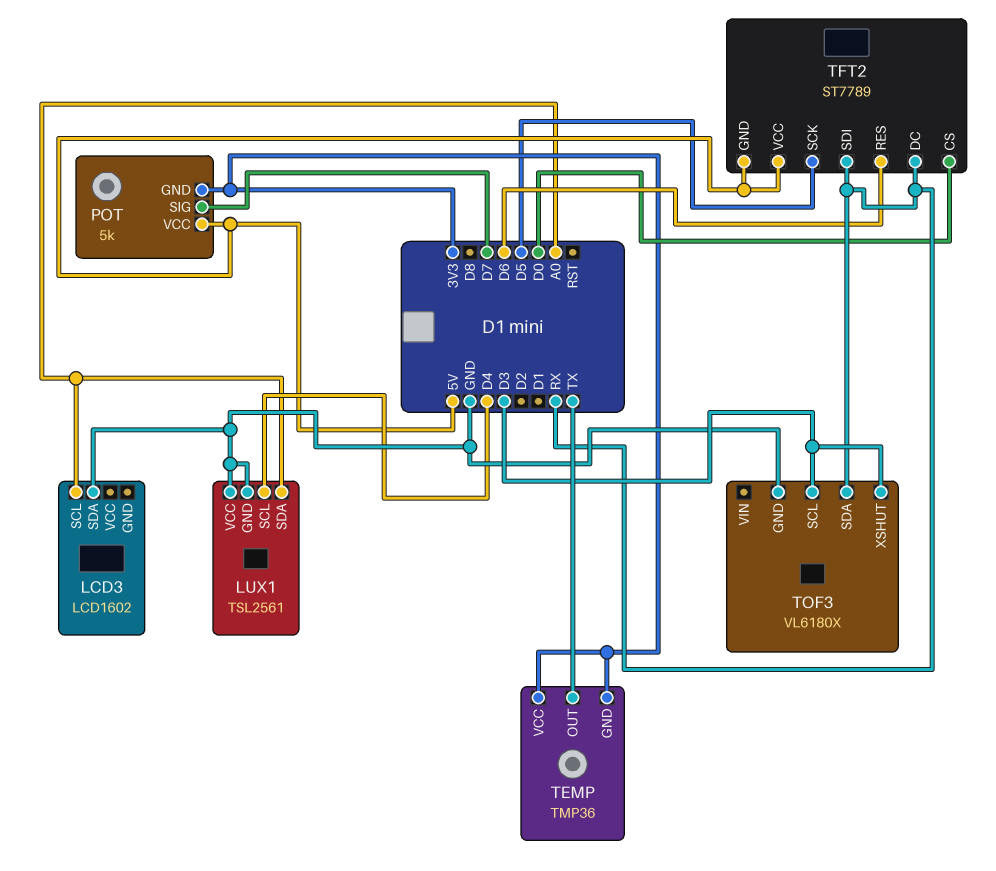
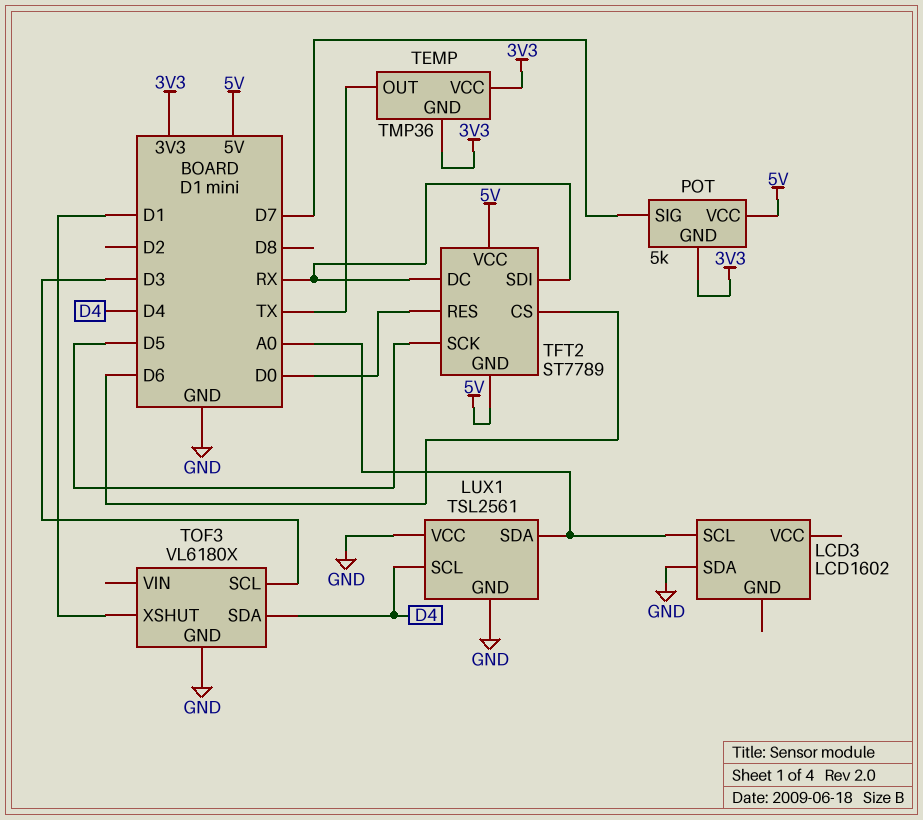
TFT2 pin CS: D0 -> D6
TFT2 pin RES: D6 -> D0
TOF3 pin SDA: RX -> D4
TOF3 pin XSHUT: D3 -> D1

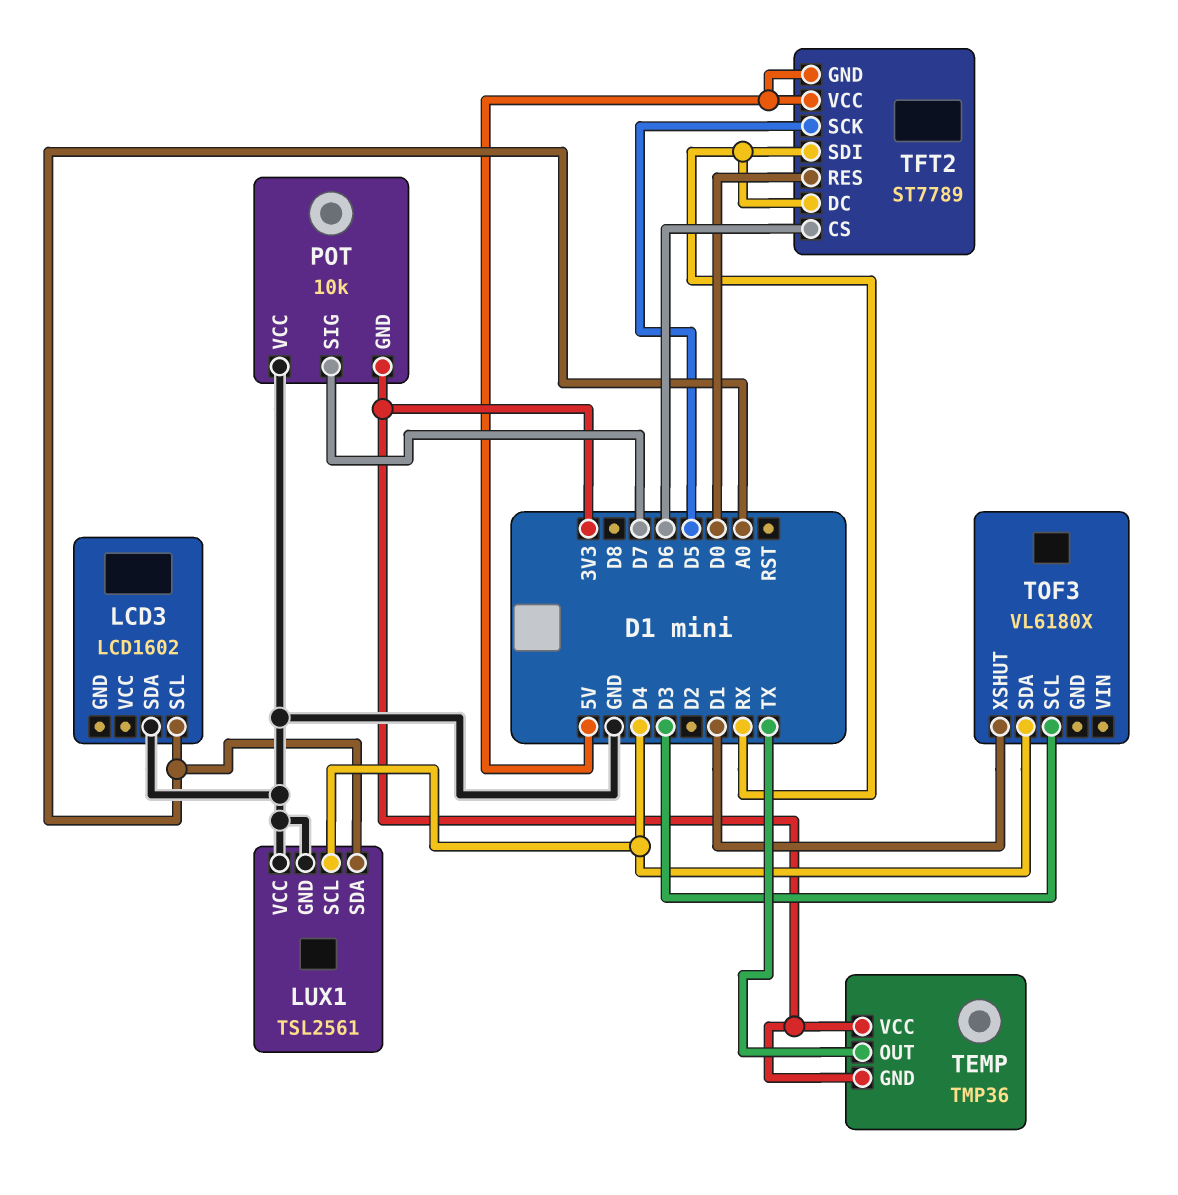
POT: 5k -> 10k
POT pin VCC: 5V -> GND
TOF3 pin GND: GND -> none

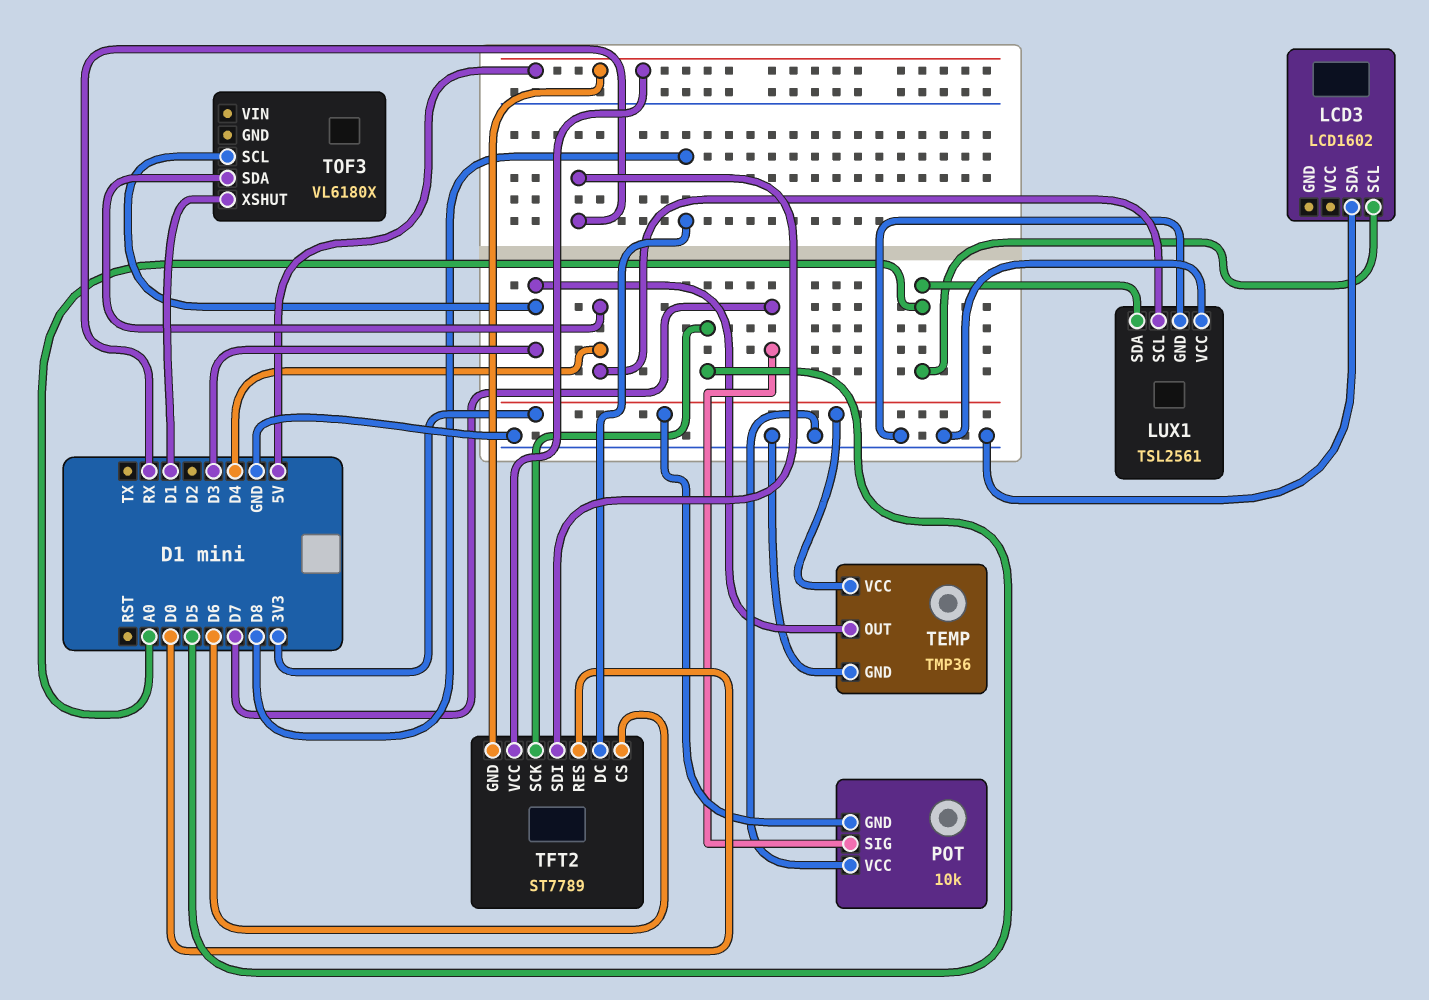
TEMP pin GND: 3V3 -> GND
TEMP pin OUT: TX -> D3
TFT2 pin DC: RX -> D8

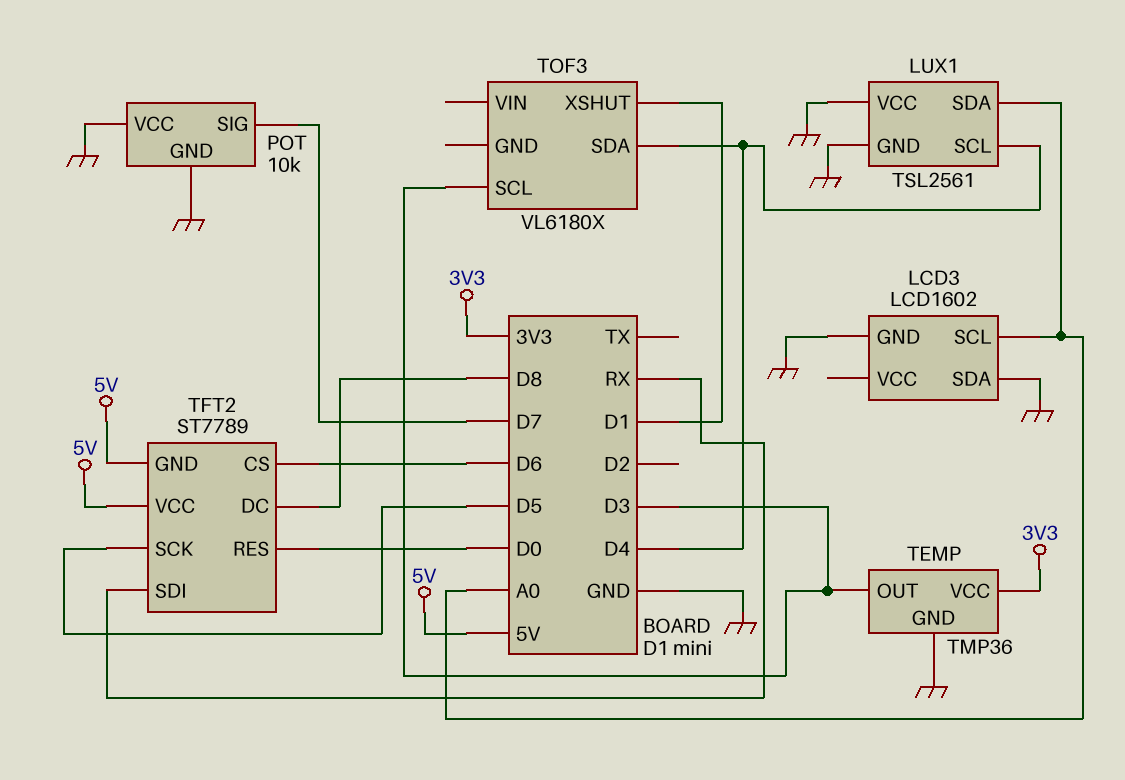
LCD3 pin GND: none -> GND
POT pin GND: 3V3 -> GND

